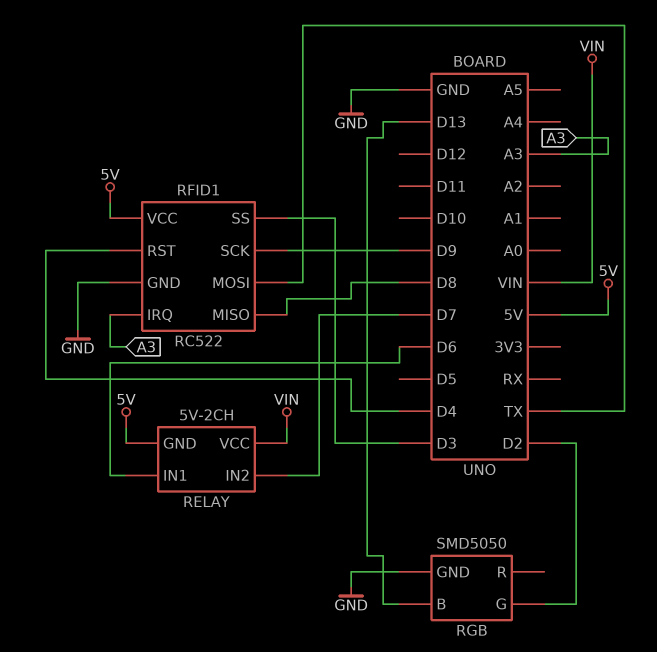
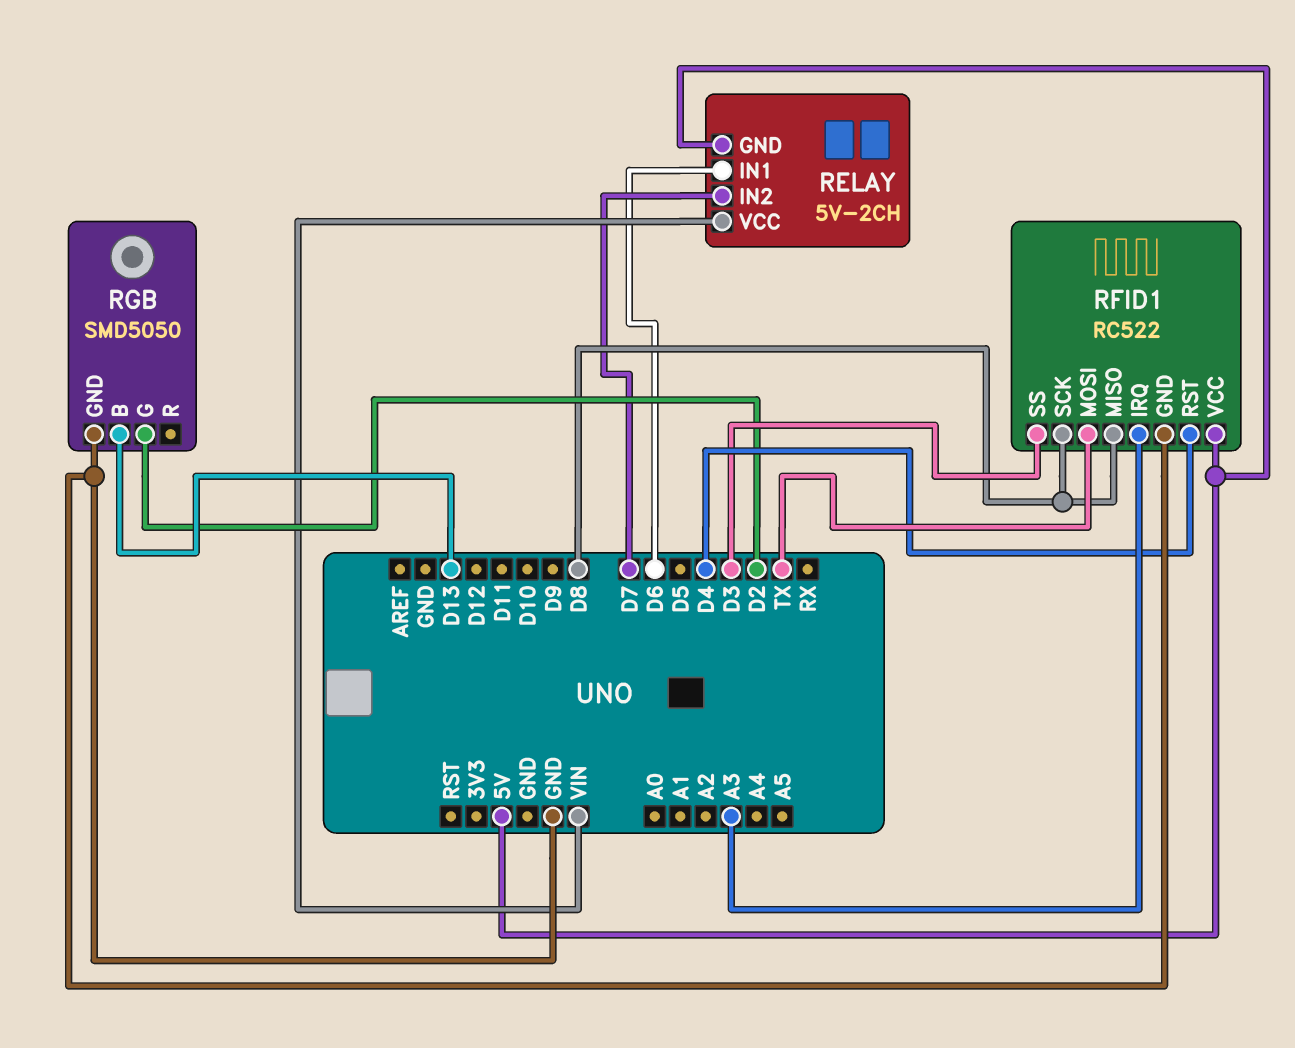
RFID1 pin SCK: D9 -> D8

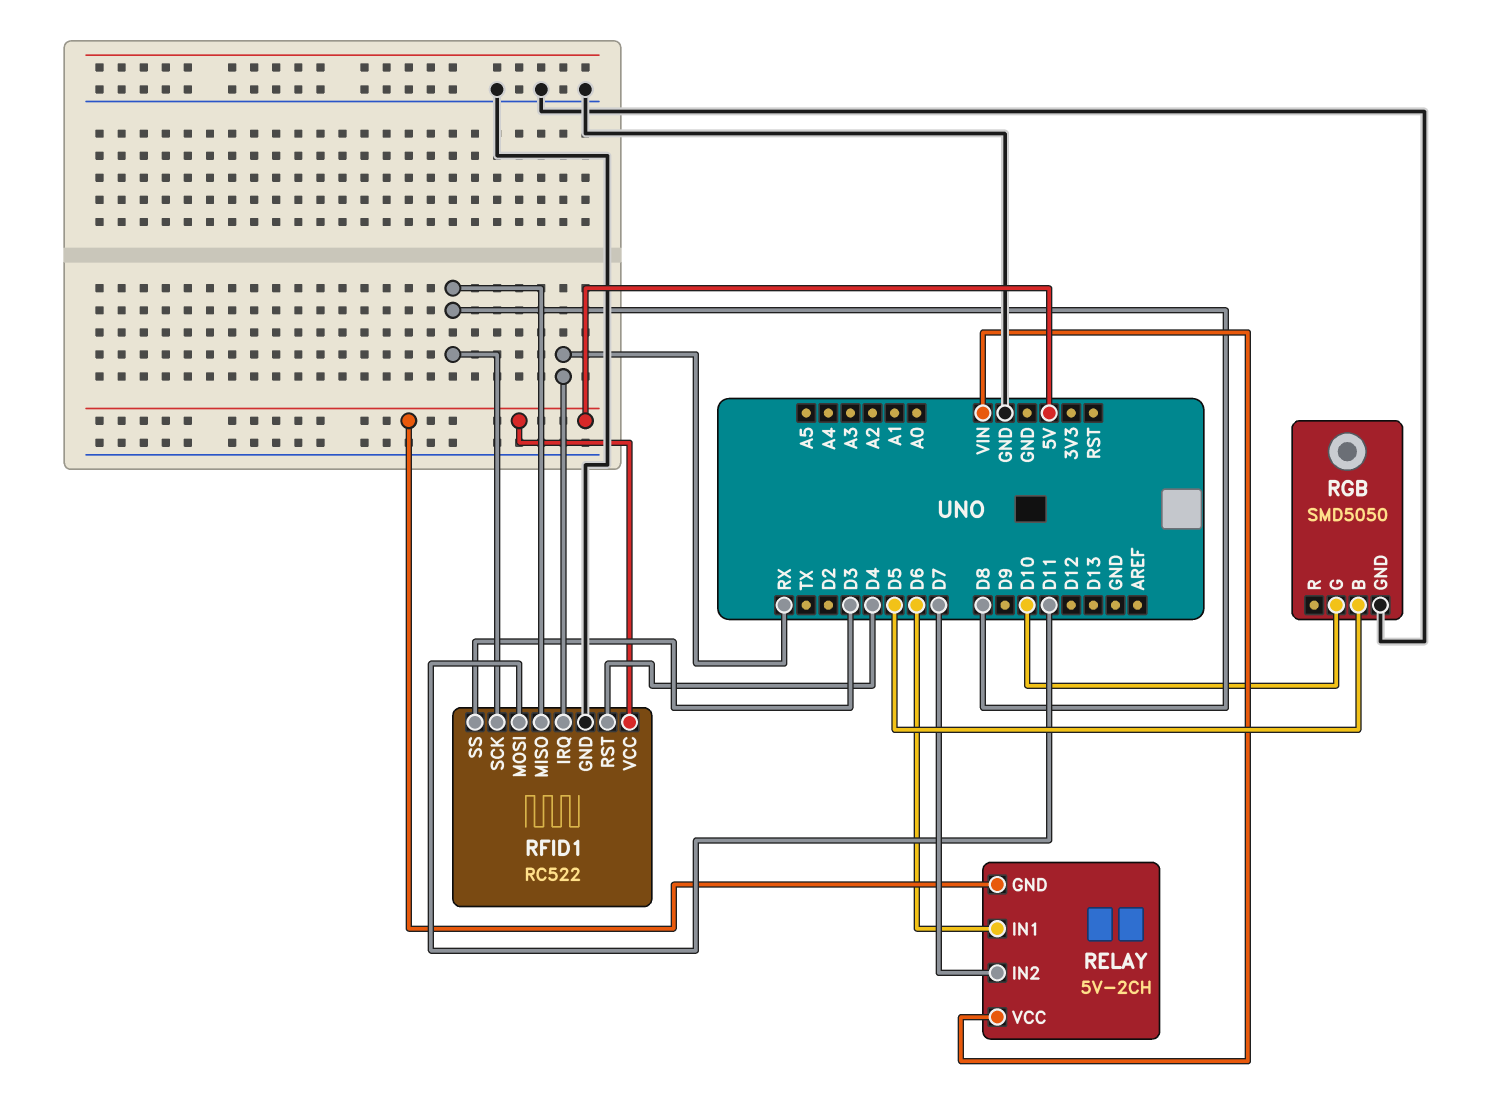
RFID1 pin IRQ: A3 -> RX
RFID1 pin MOSI: TX -> D11
RGB pin B: D13 -> D5
RGB pin G: D2 -> D10

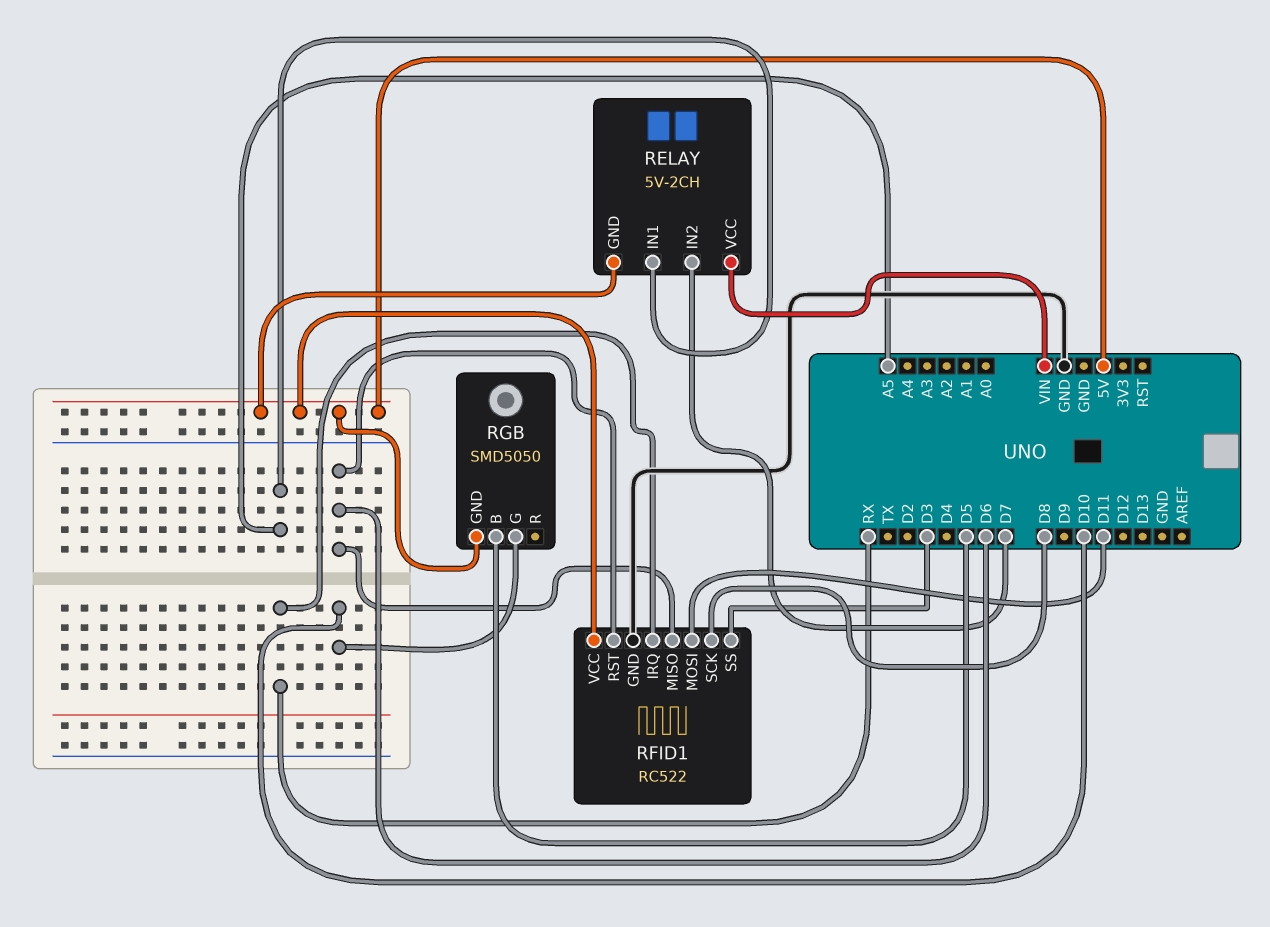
RELAY pin IN1: D6 -> A5
RFID1 pin MISO: D8 -> D6
RFID1 pin RST: D4 -> D6
RGB pin GND: GND -> 5V

